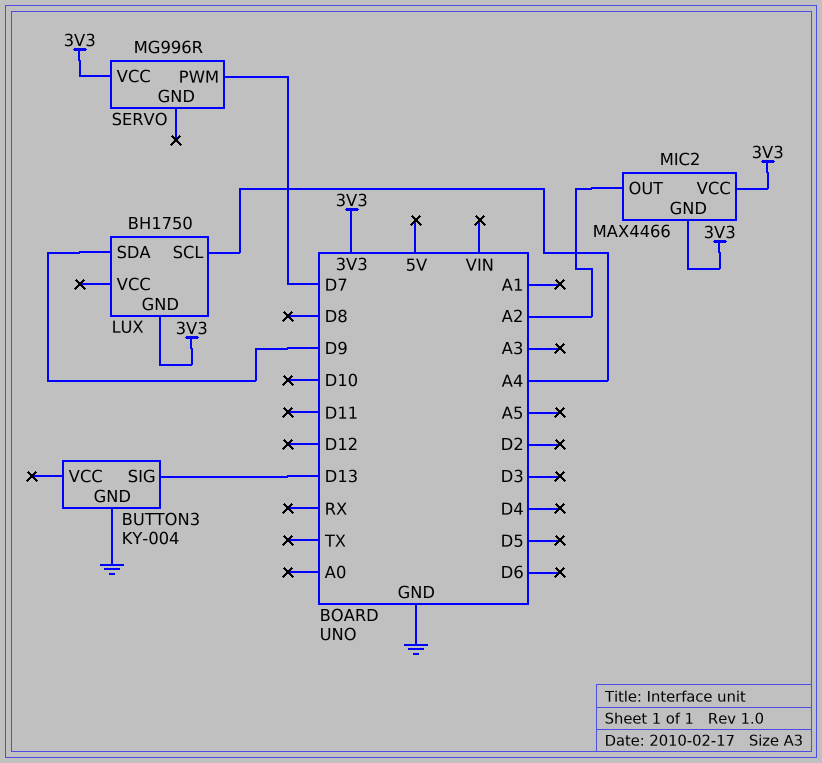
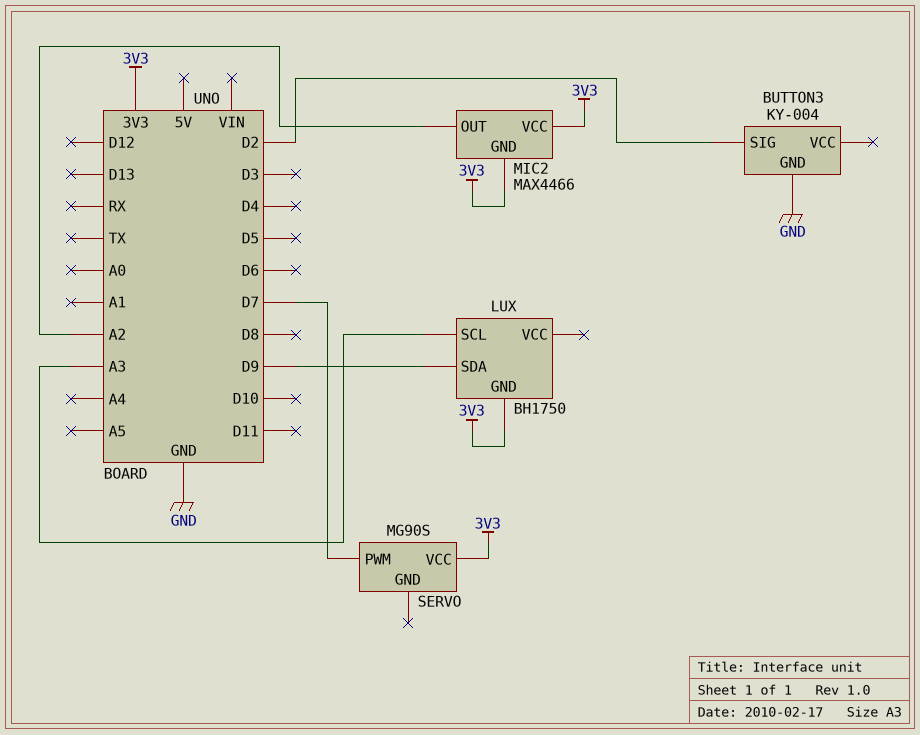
BUTTON3 pin SIG: D13 -> D2
LUX pin SCL: A4 -> A3
SERVO: MG996R -> MG90S

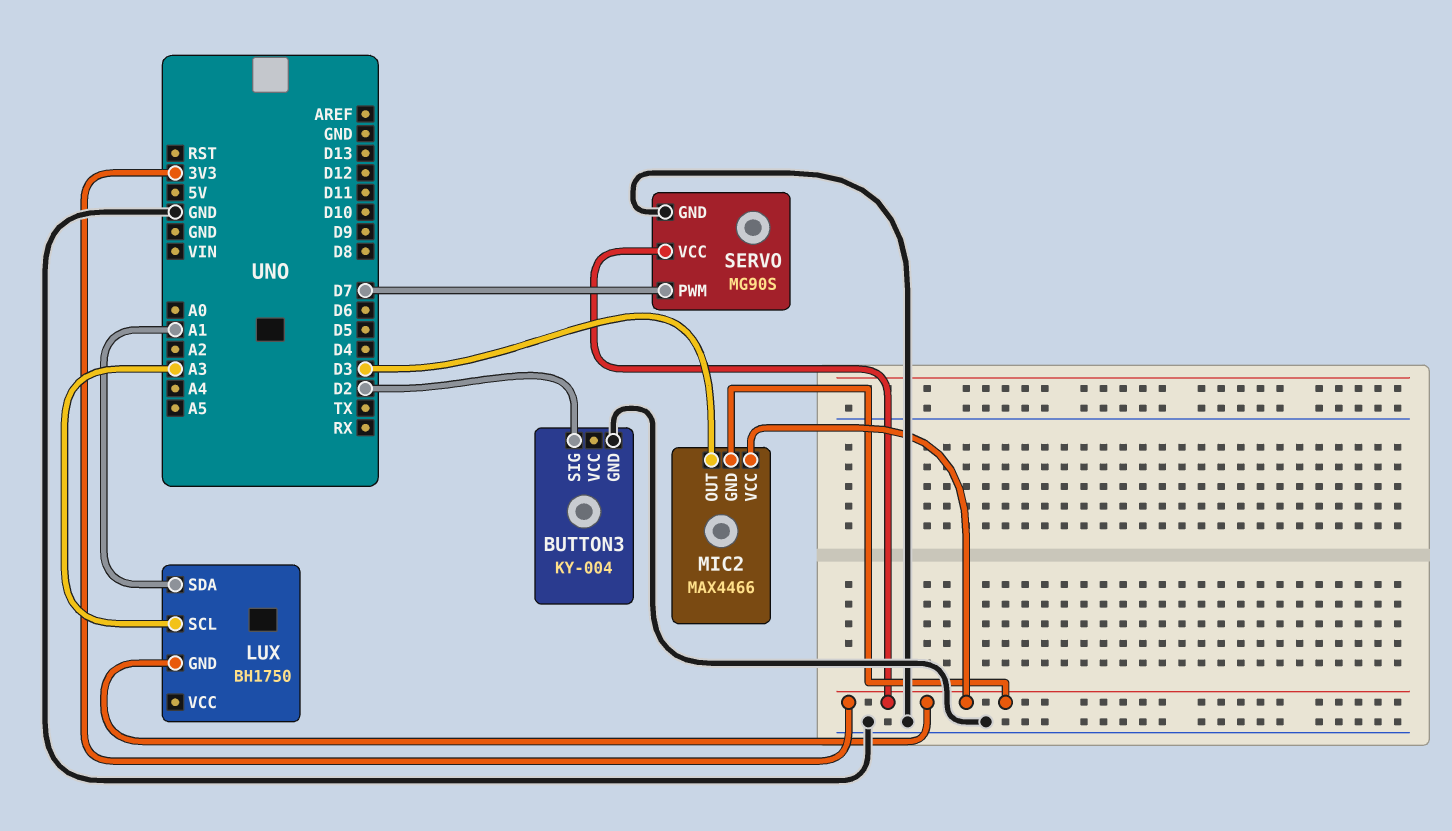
LUX pin SDA: D9 -> A1
MIC2 pin OUT: A2 -> D3
SERVO pin GND: none -> GND

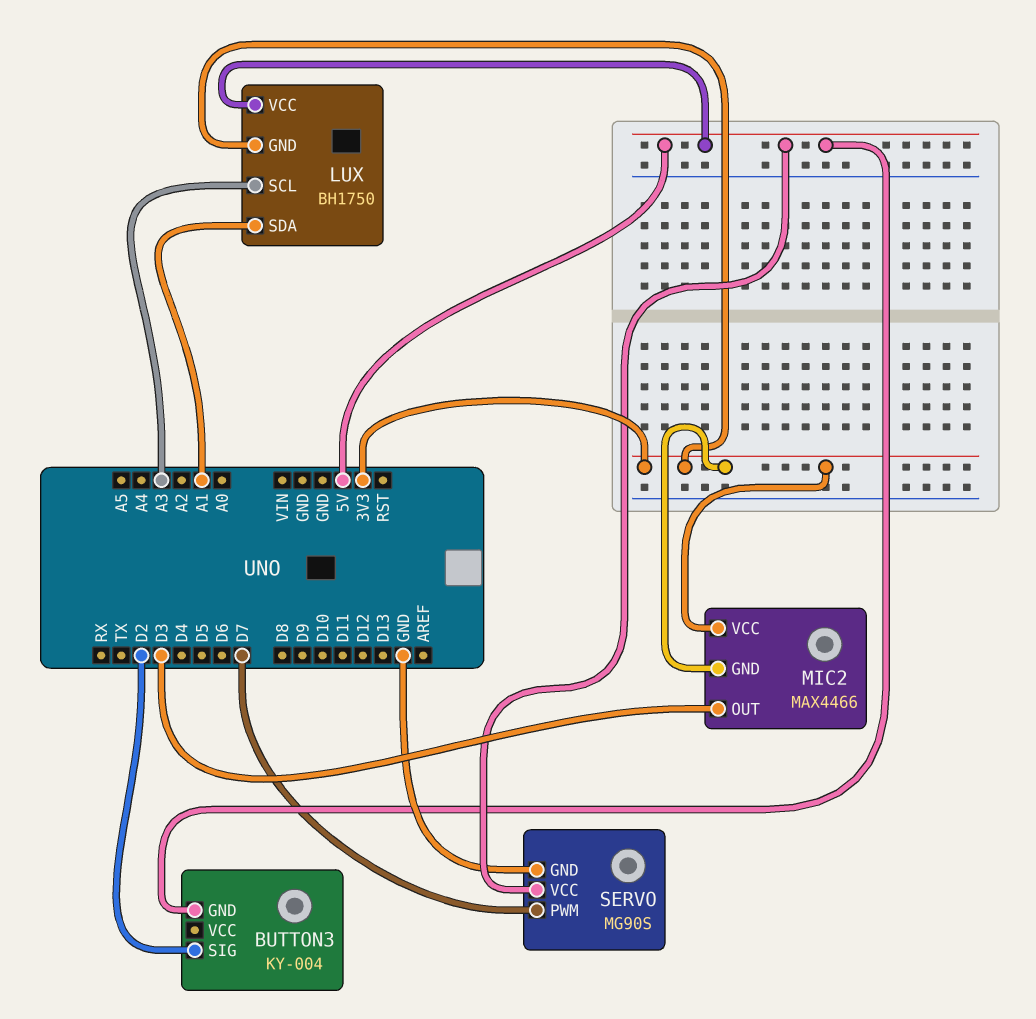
BUTTON3 pin GND: GND -> 5V
LUX pin VCC: none -> 5V
SERVO pin VCC: 3V3 -> 5V

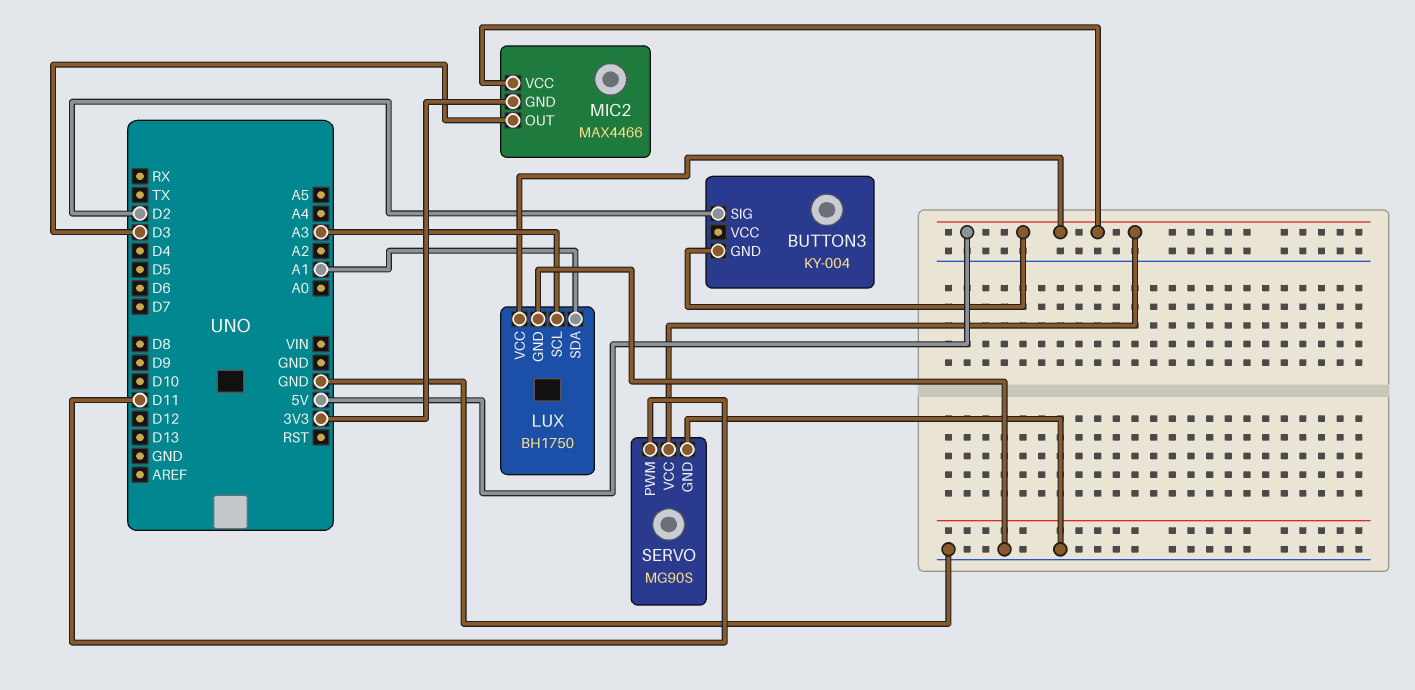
LUX pin GND: 3V3 -> GND
MIC2 pin VCC: 3V3 -> 5V
SERVO pin PWM: D7 -> D11

